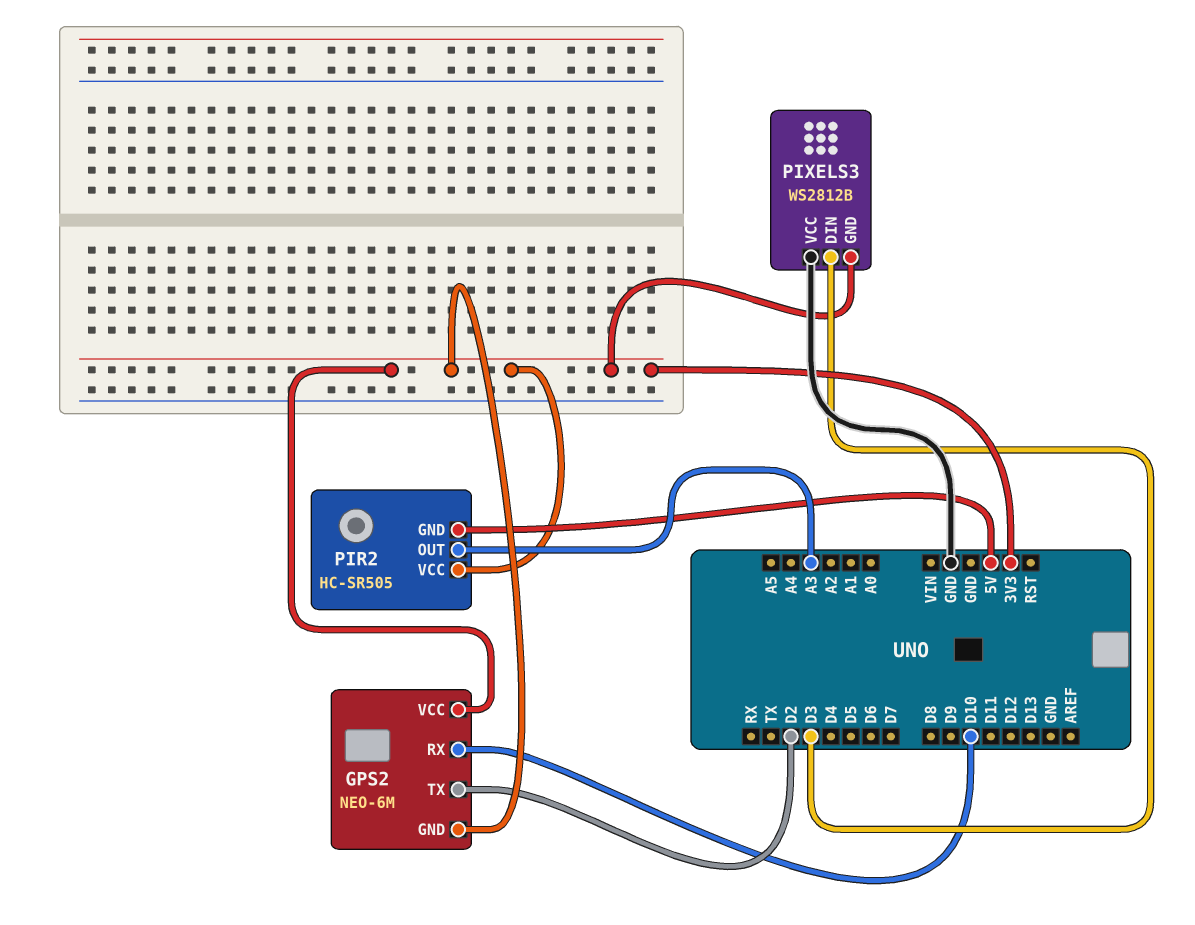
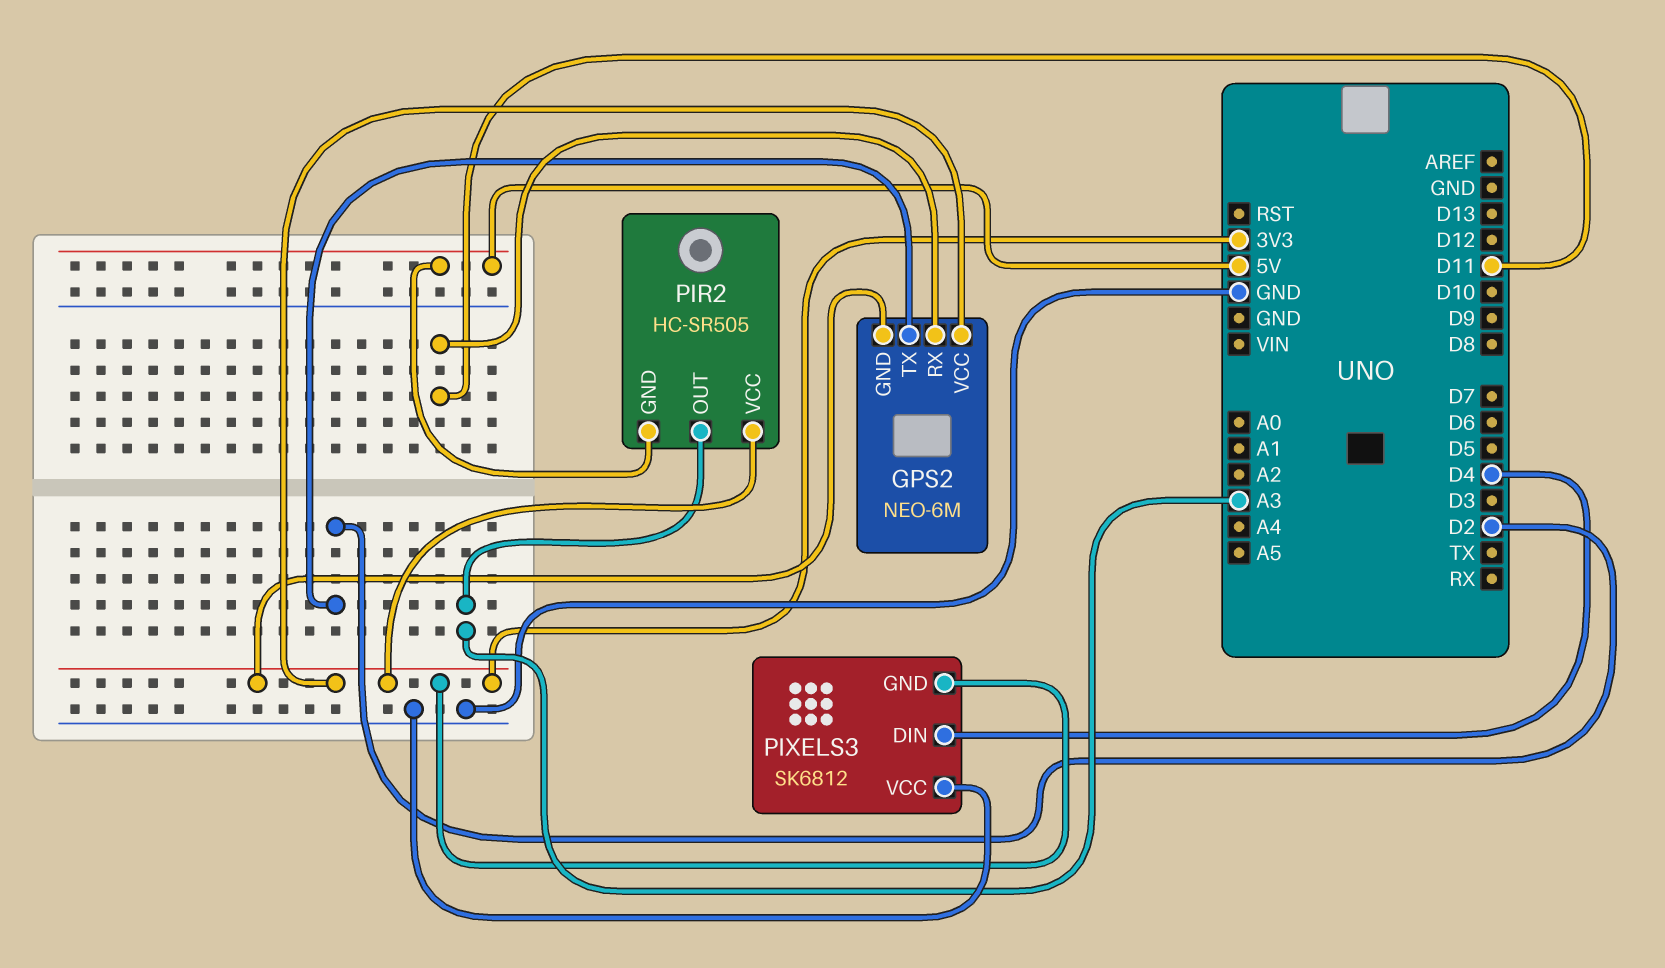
GPS2 pin RX: D10 -> D11
PIXELS3: WS2812B -> SK6812
PIXELS3 pin DIN: D3 -> D4

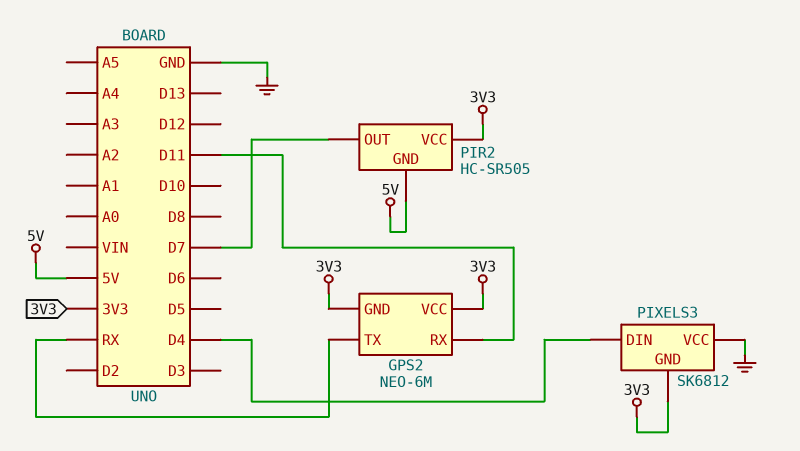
GPS2 pin TX: D2 -> RX
PIR2 pin OUT: A3 -> D7

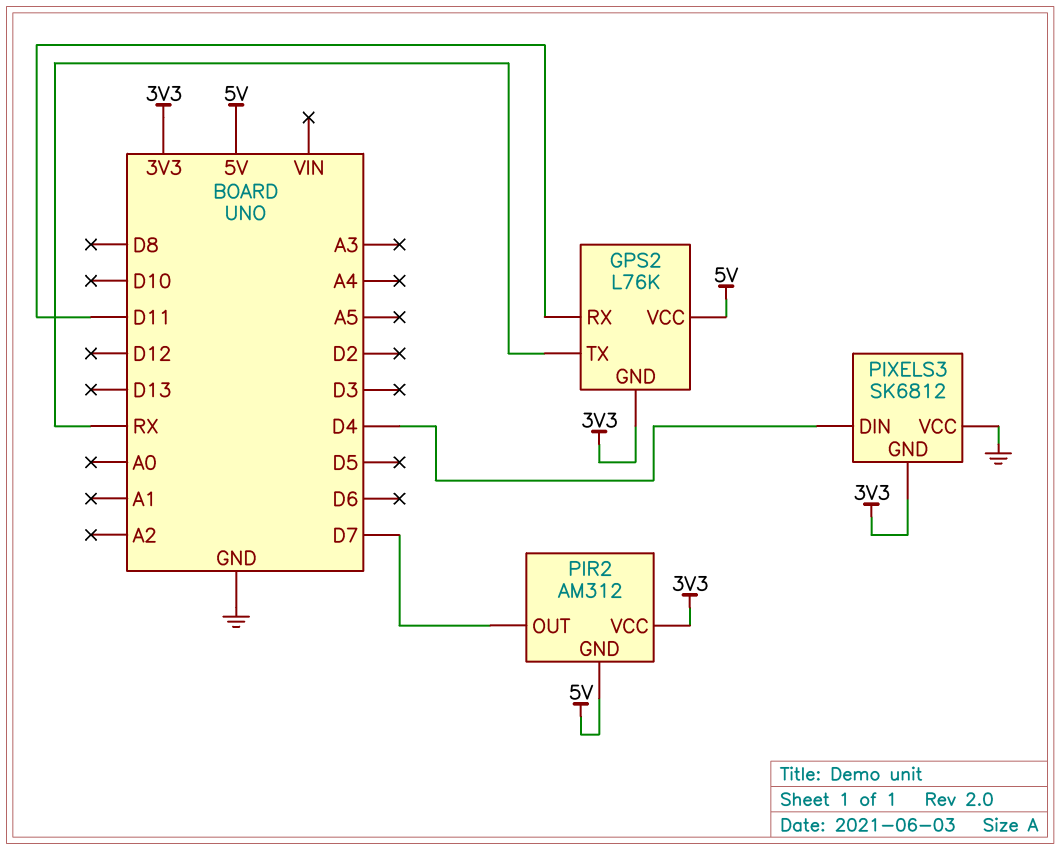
GPS2: NEO-6M -> L76K
GPS2 pin VCC: 3V3 -> 5V
PIR2: HC-SR505 -> AM312

